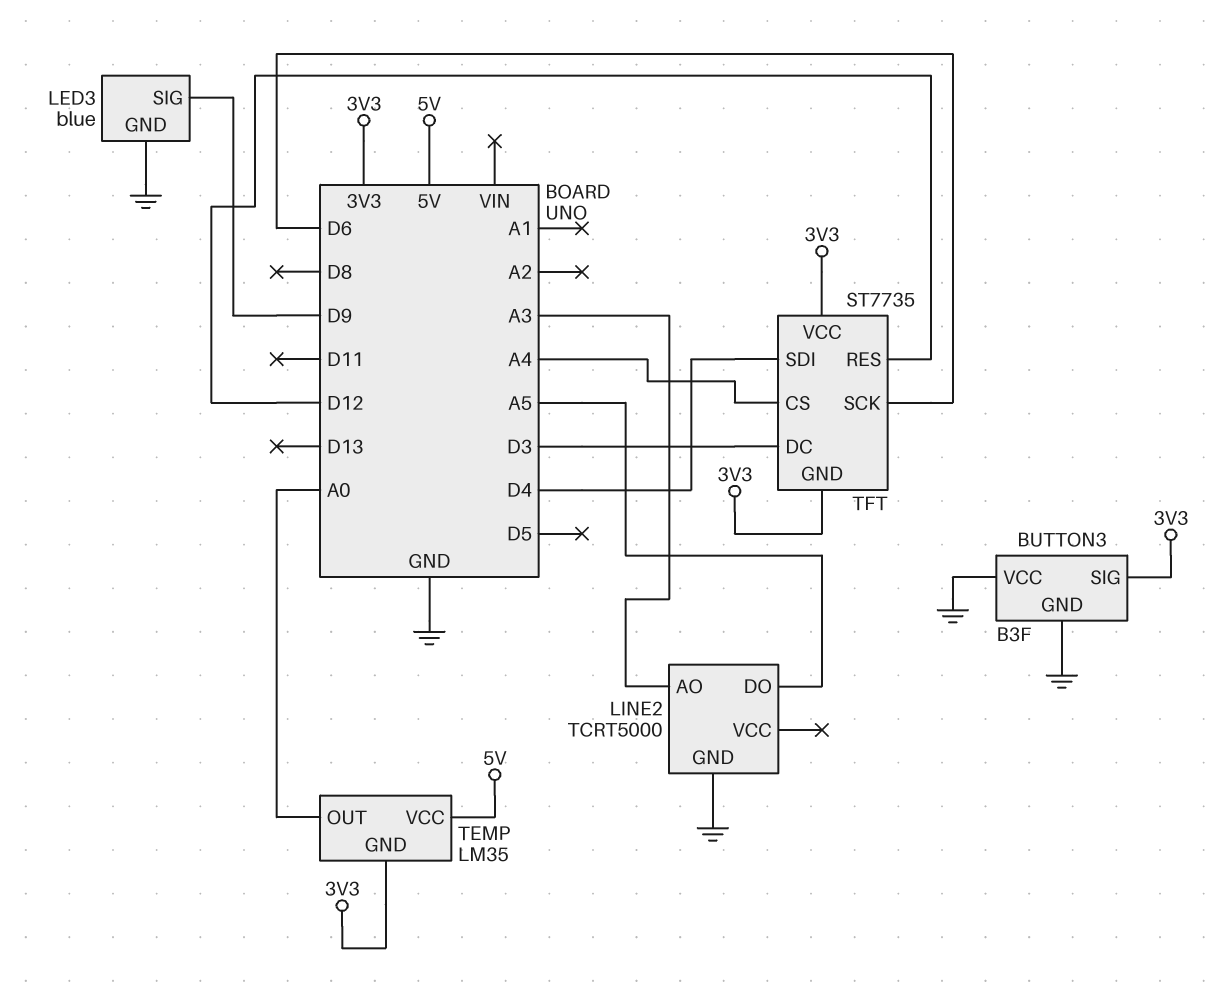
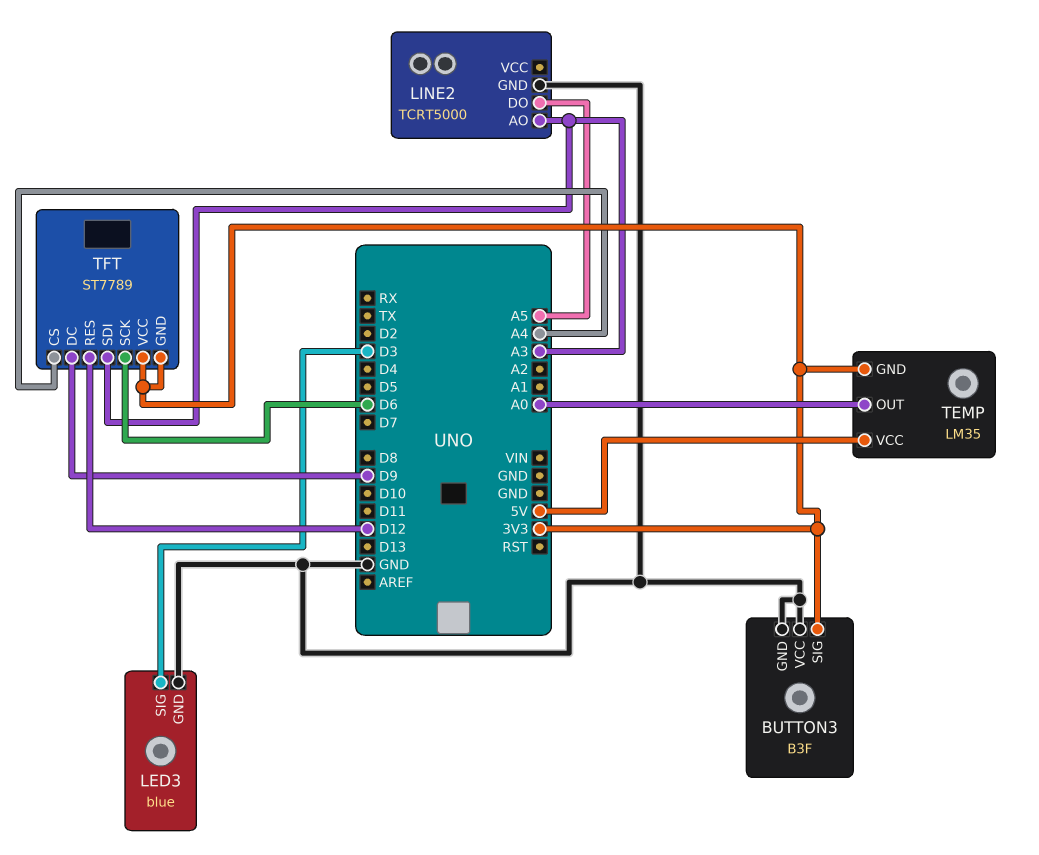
LED3 pin SIG: D9 -> D3
TFT: ST7735 -> ST7789
TFT pin DC: D3 -> D9
TFT pin SDI: D4 -> A3

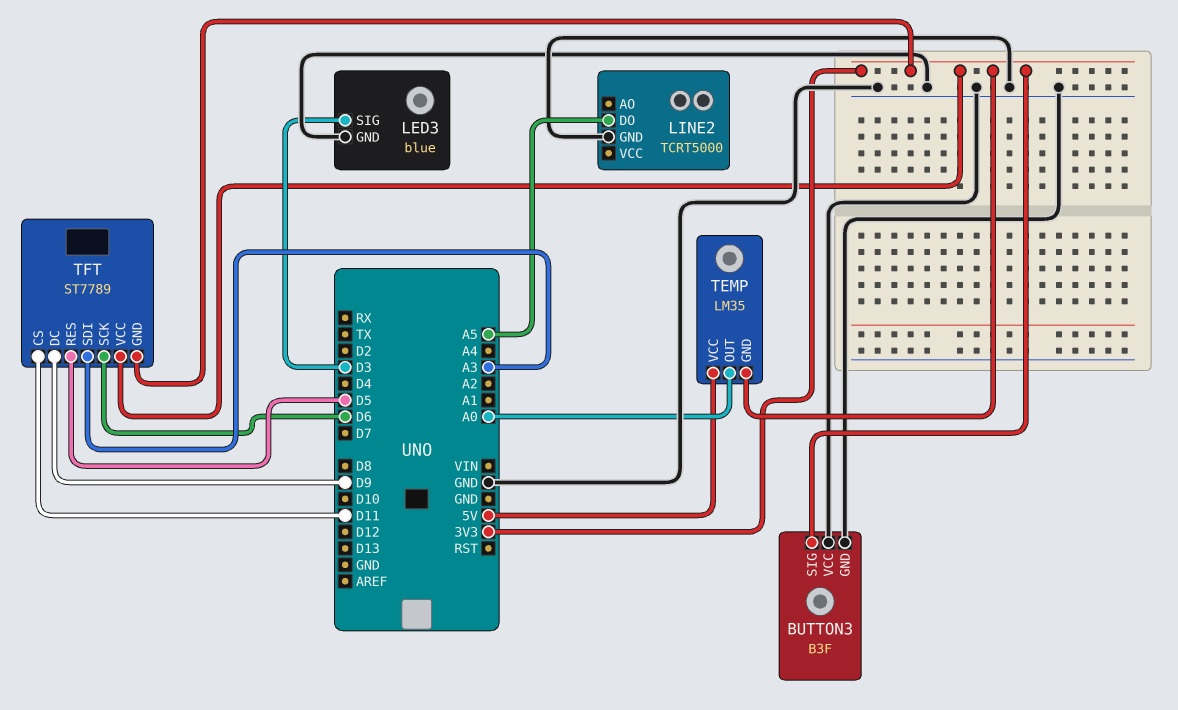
LINE2 pin AO: A3 -> none
TFT pin CS: A4 -> D11
TFT pin RES: D12 -> D5

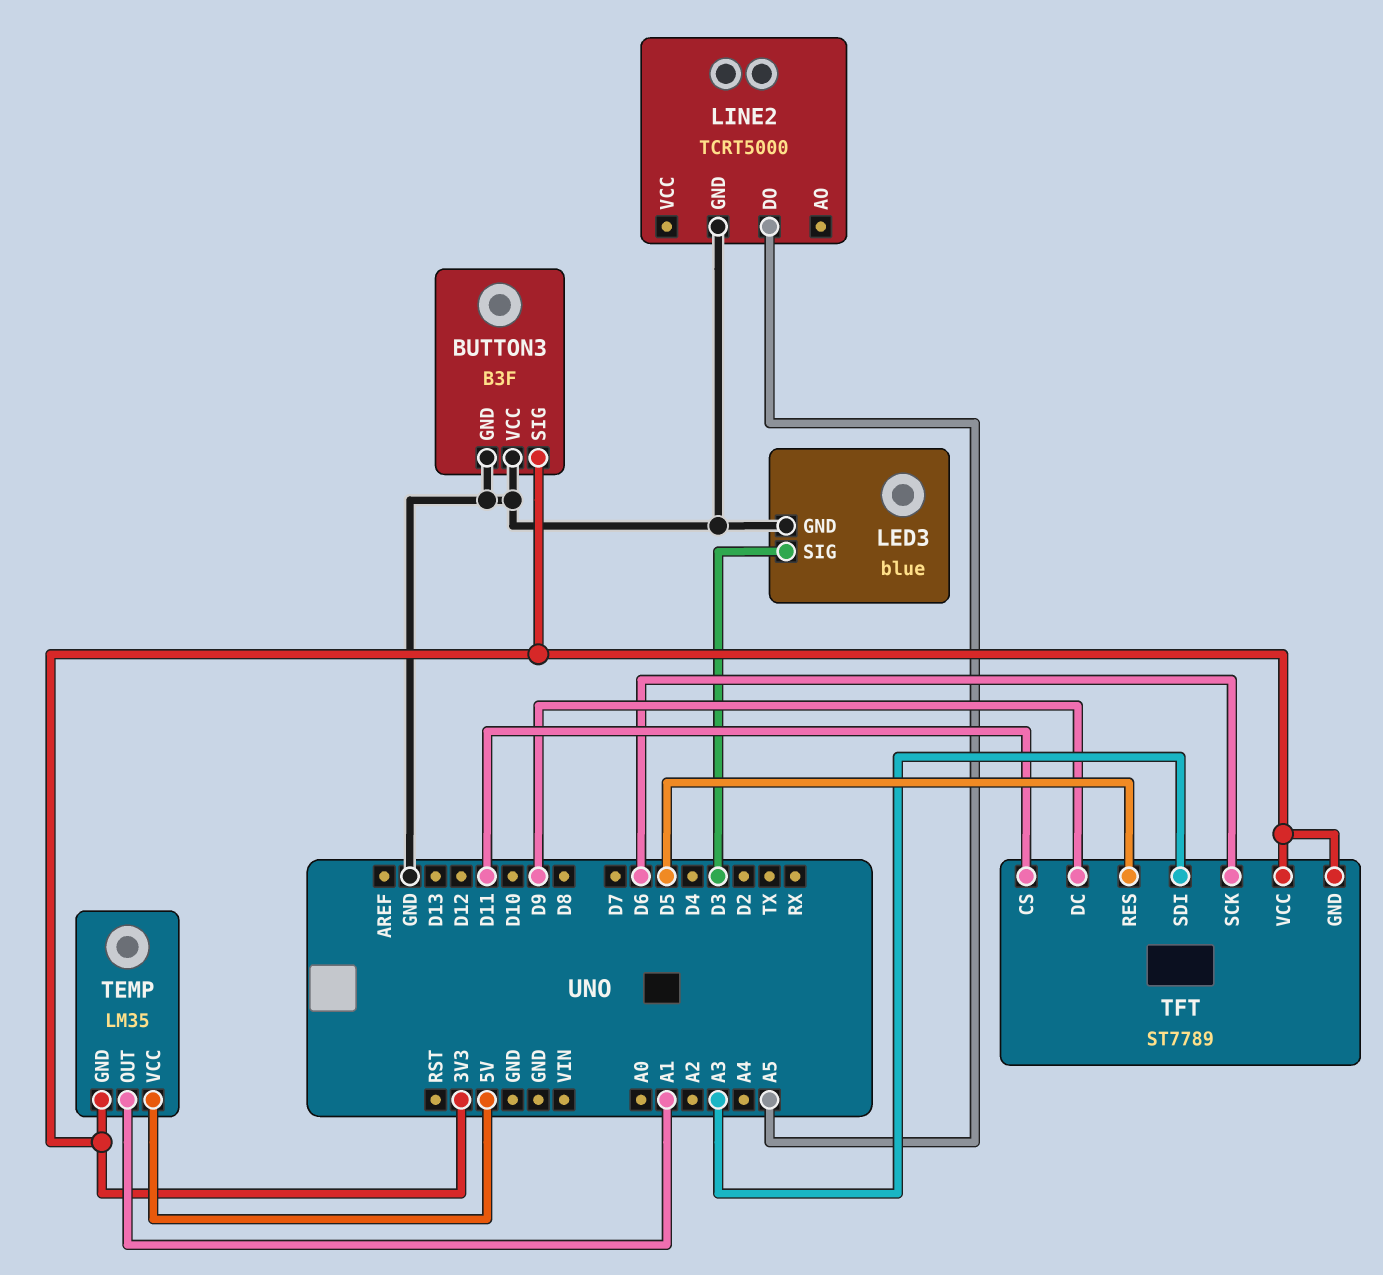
TEMP pin OUT: A0 -> A1

